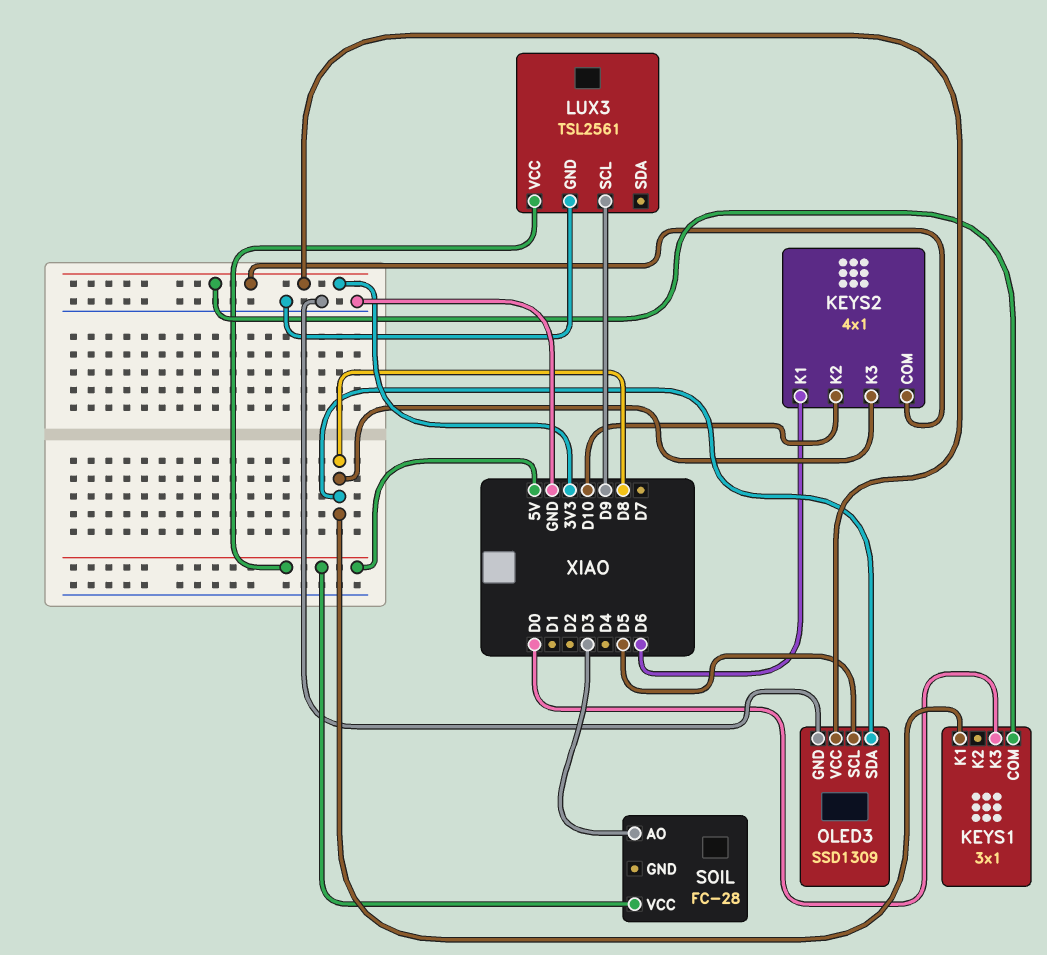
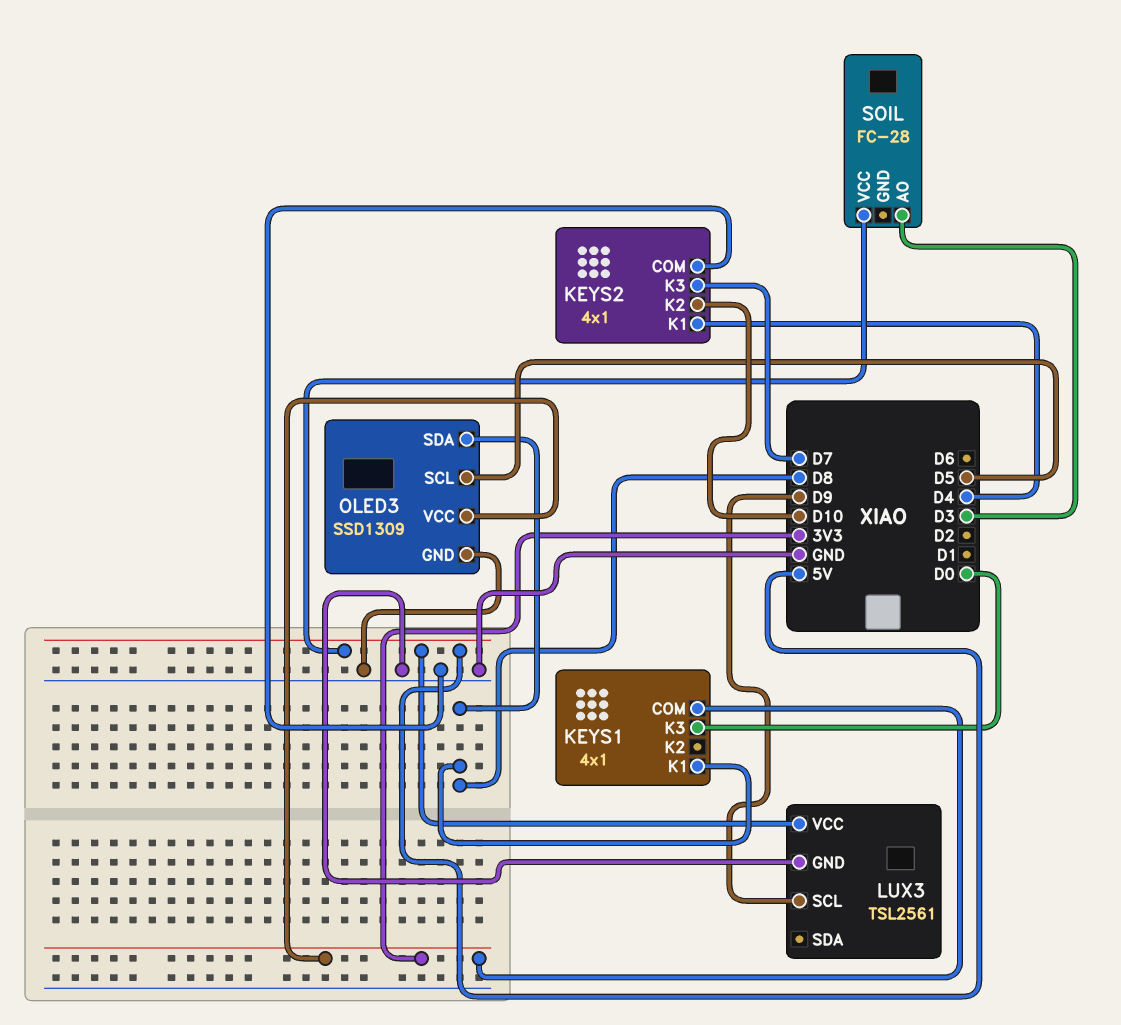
KEYS1: 3x1 -> 4x1
KEYS2 pin COM: 3V3 -> GND
KEYS2 pin K1: D6 -> D4
KEYS2 pin K3: D8 -> D7

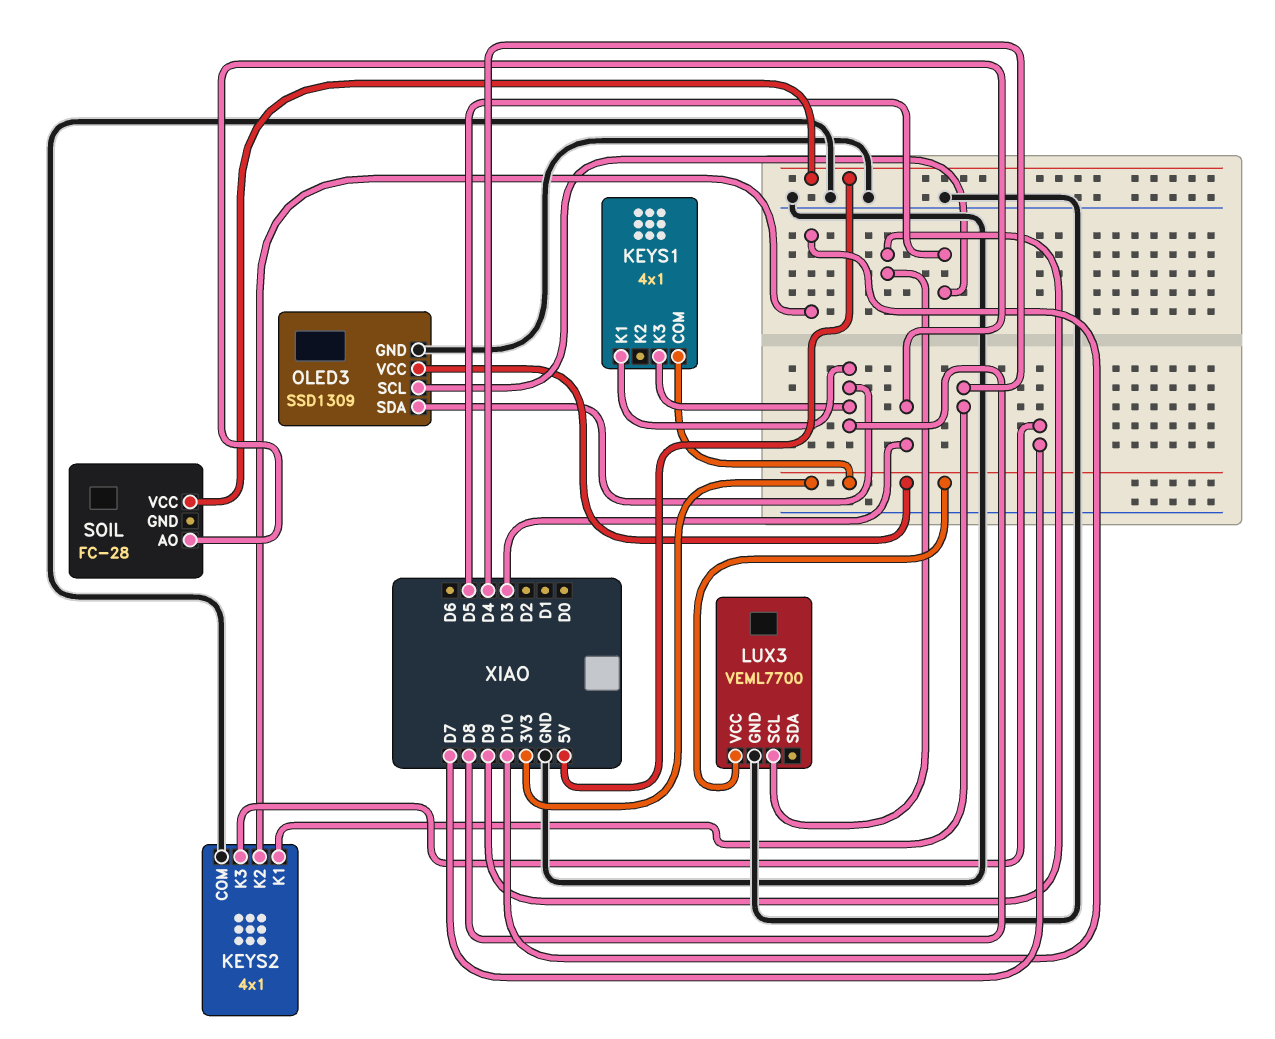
KEYS1 pin K3: D0 -> D8
LUX3: TSL2561 -> VEML7700
LUX3 pin VCC: 5V -> 3V3

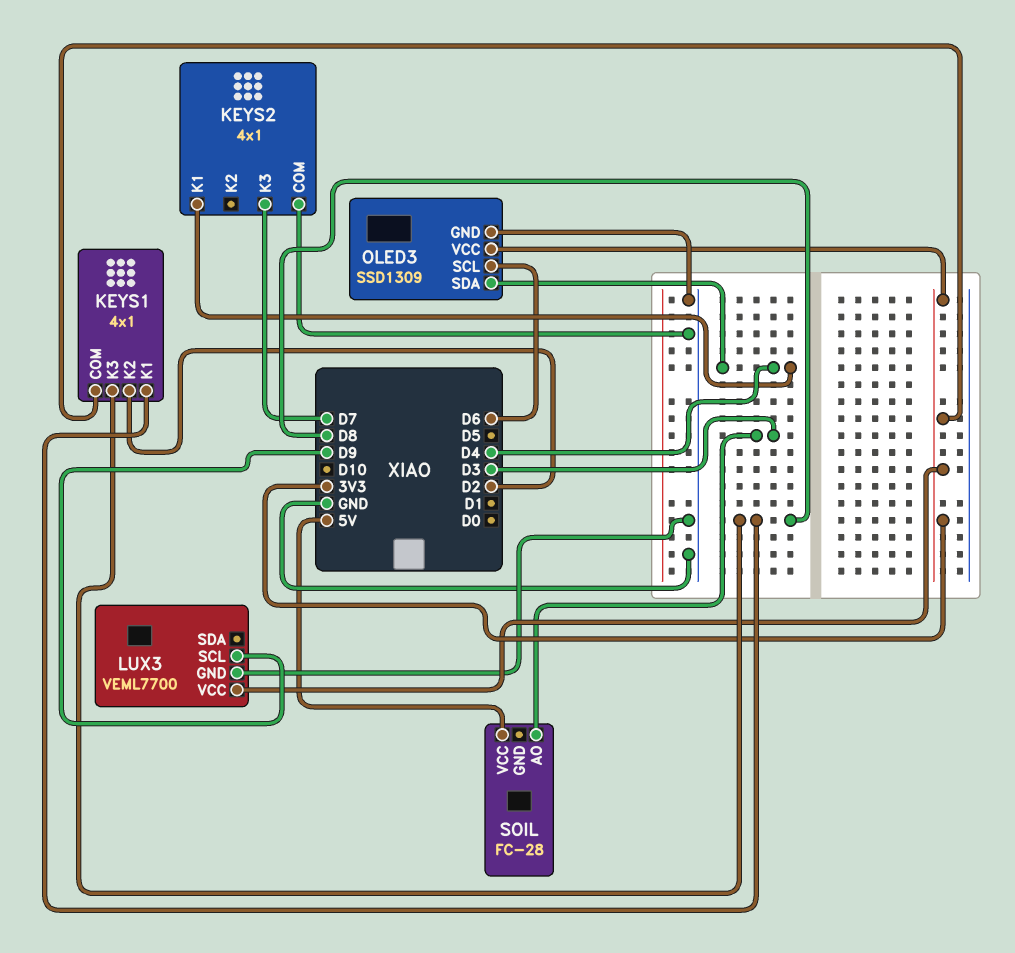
KEYS1 pin K2: none -> D2
KEYS2 pin K2: D10 -> none
OLED3 pin SCL: D5 -> D6
OLED3 pin SDA: D8 -> D4

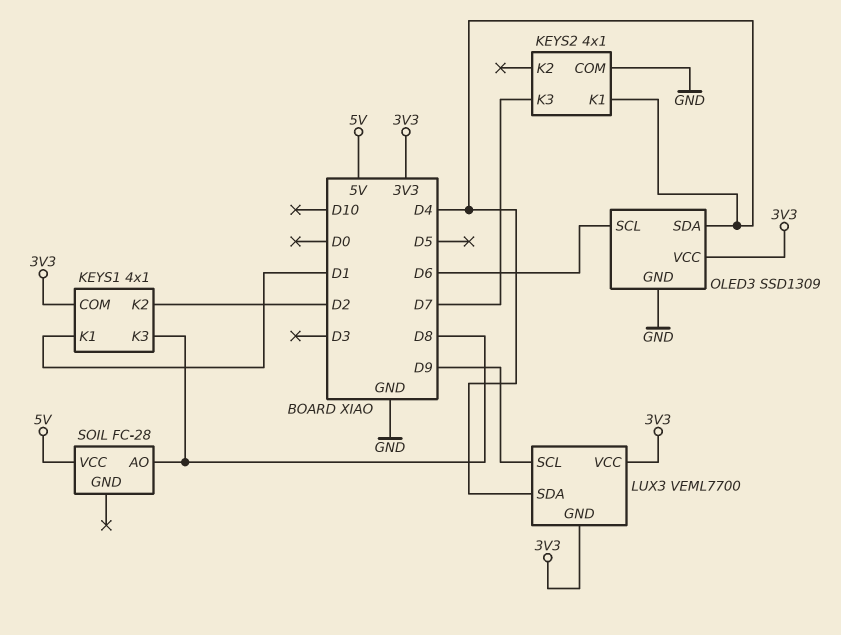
KEYS1 pin K1: D8 -> D1
LUX3 pin GND: GND -> 3V3
LUX3 pin SDA: none -> D4
SOIL pin AO: D3 -> D8

